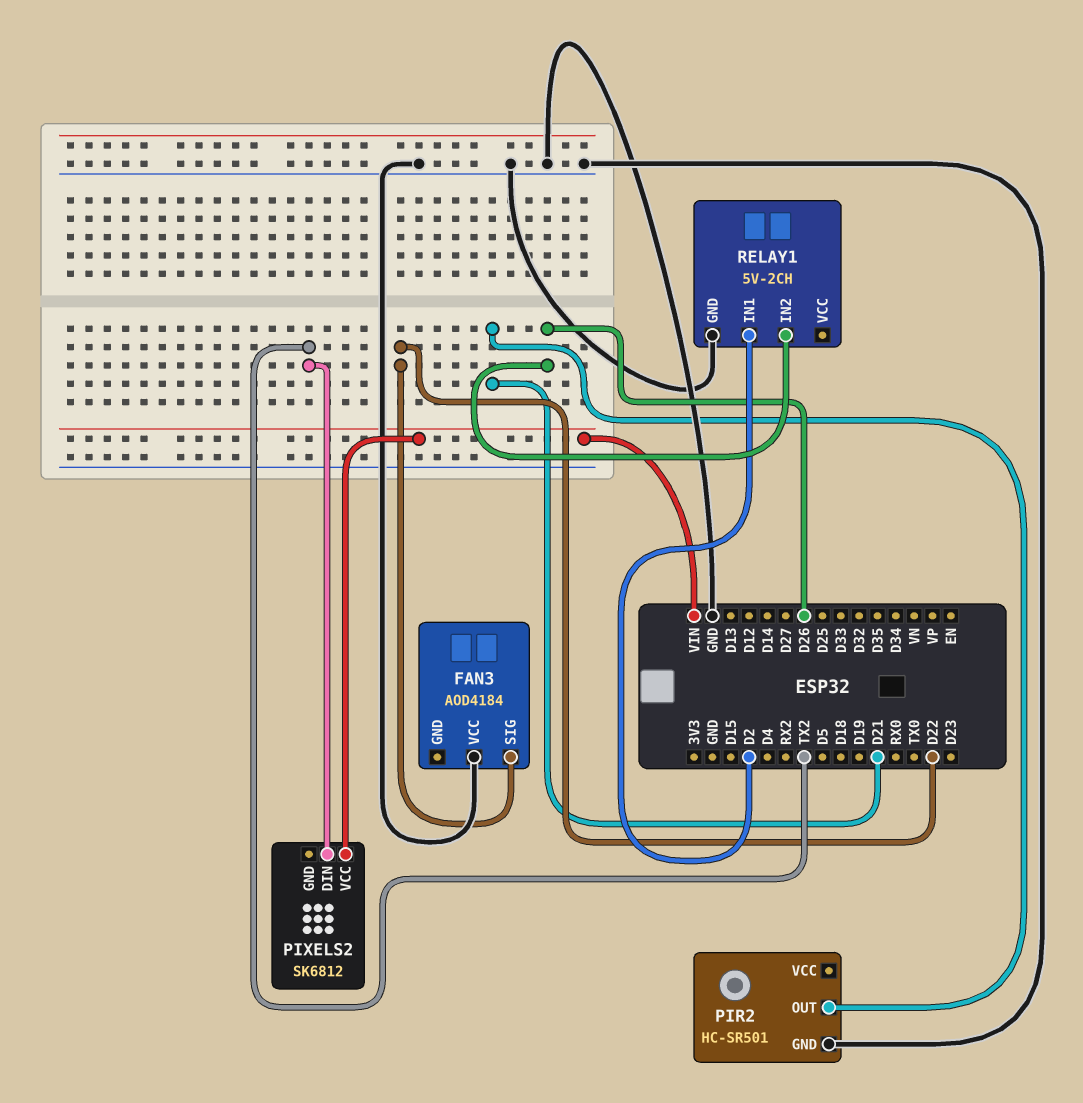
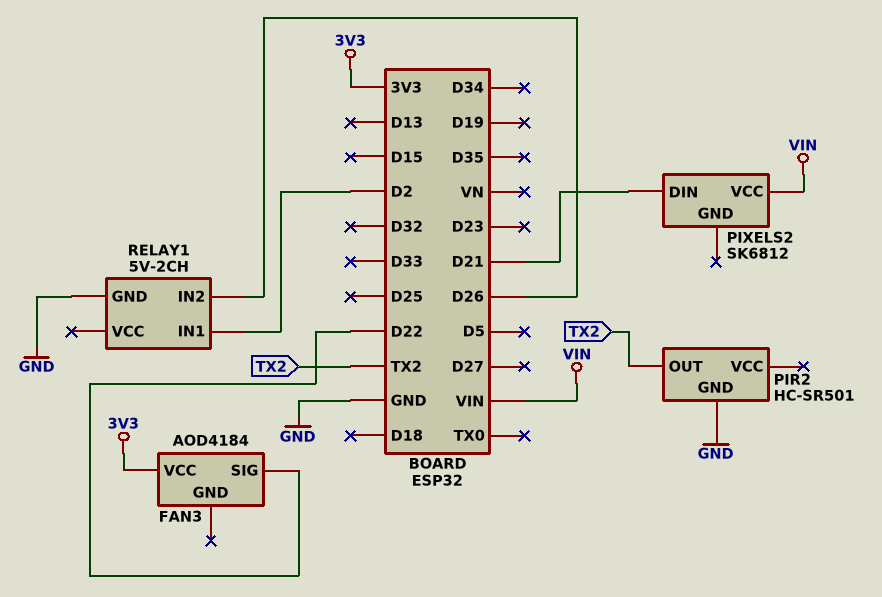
FAN3 pin VCC: GND -> 3V3
PIR2 pin OUT: D21 -> TX2
PIXELS2 pin DIN: TX2 -> D21

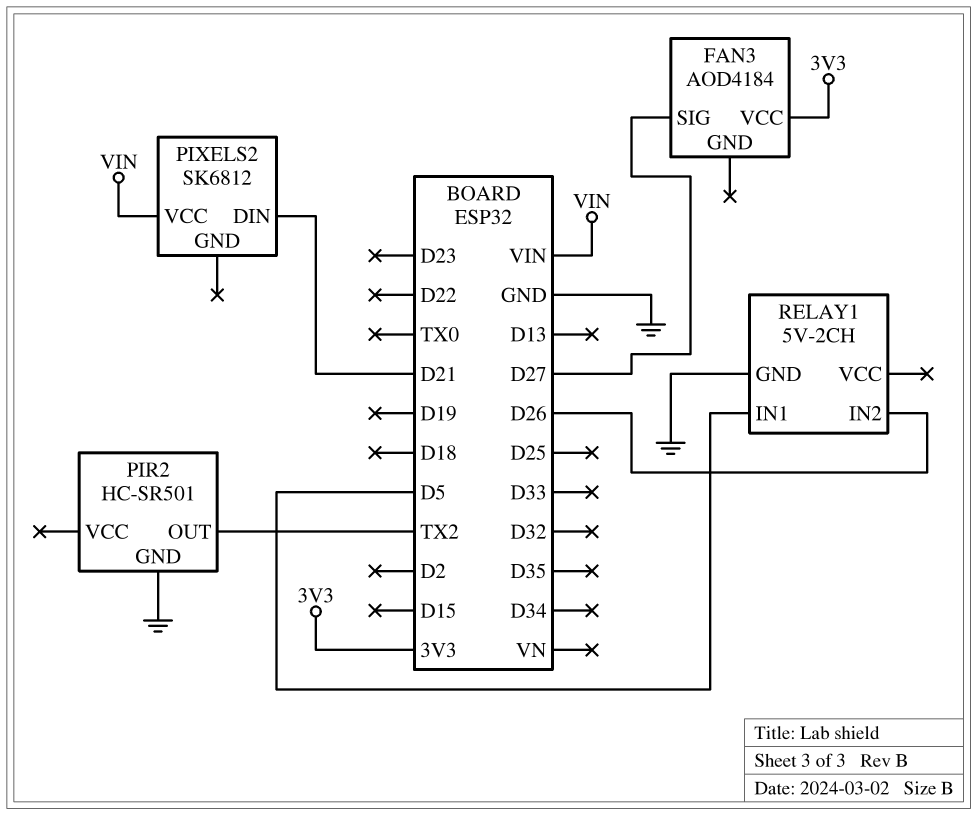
FAN3 pin SIG: D22 -> D27
RELAY1 pin IN1: D2 -> D5

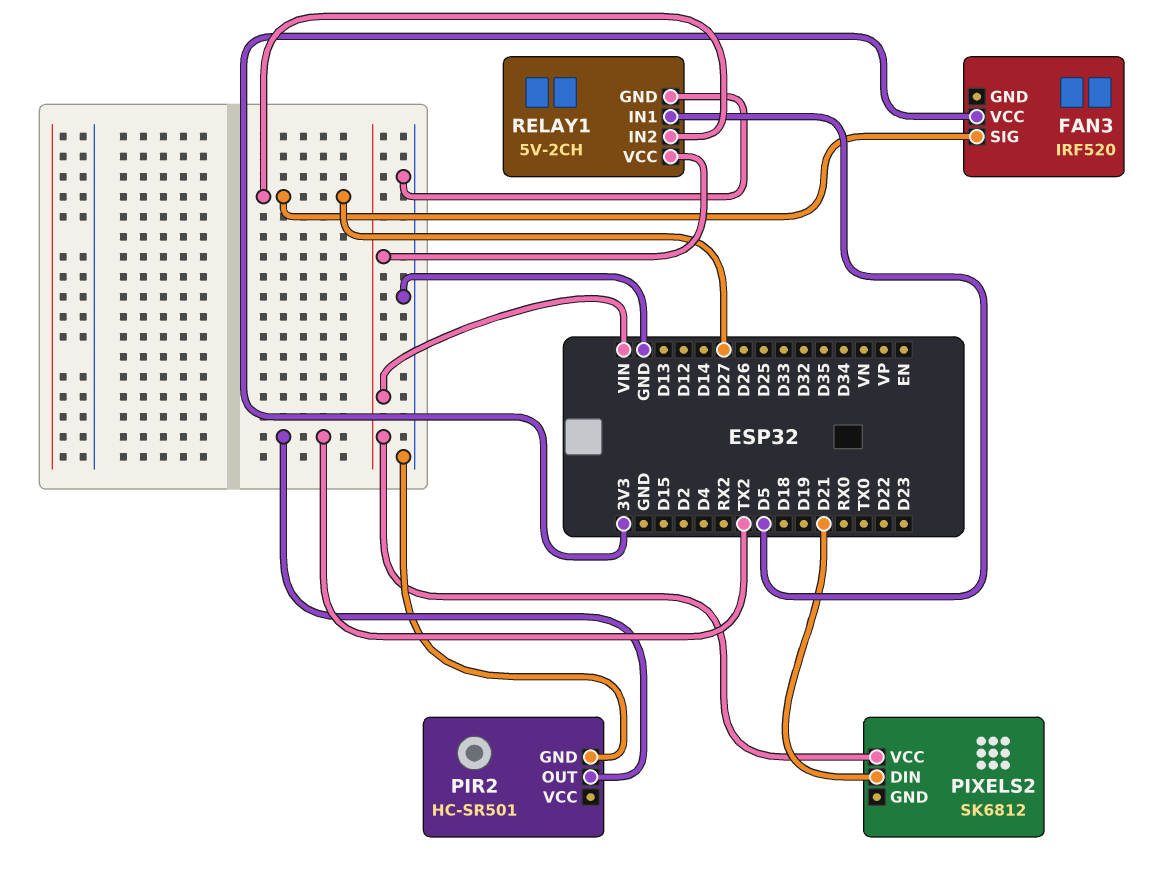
FAN3: AOD4184 -> IRF520
RELAY1 pin IN2: D26 -> D27
RELAY1 pin VCC: none -> VIN

